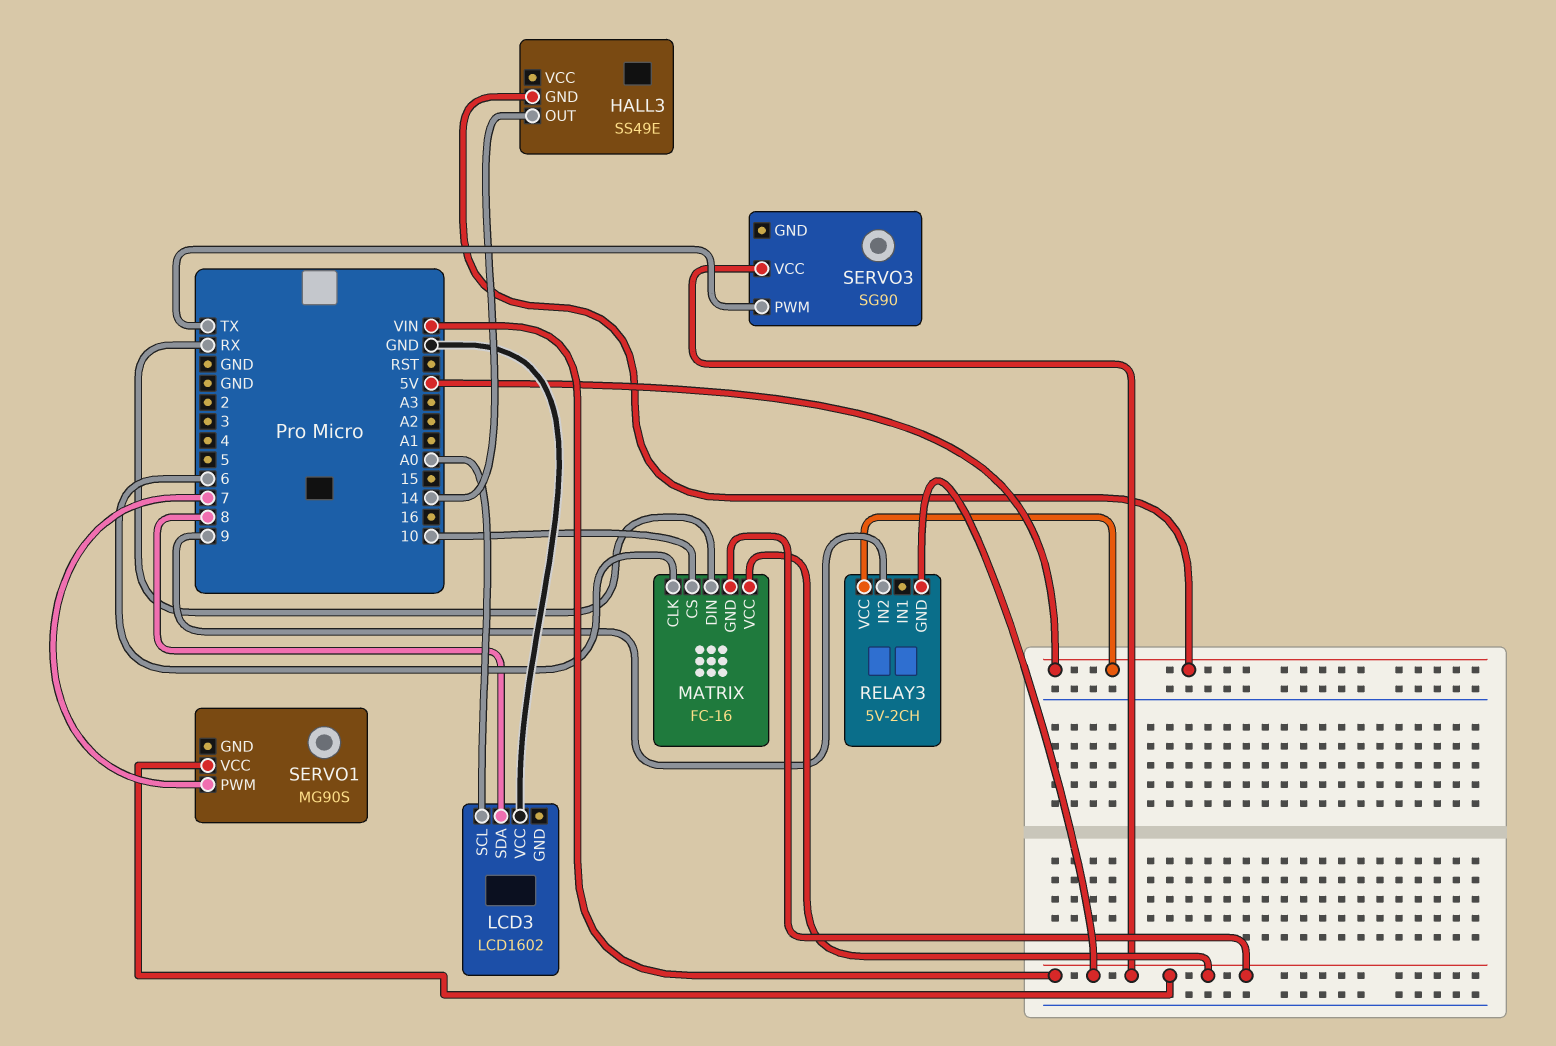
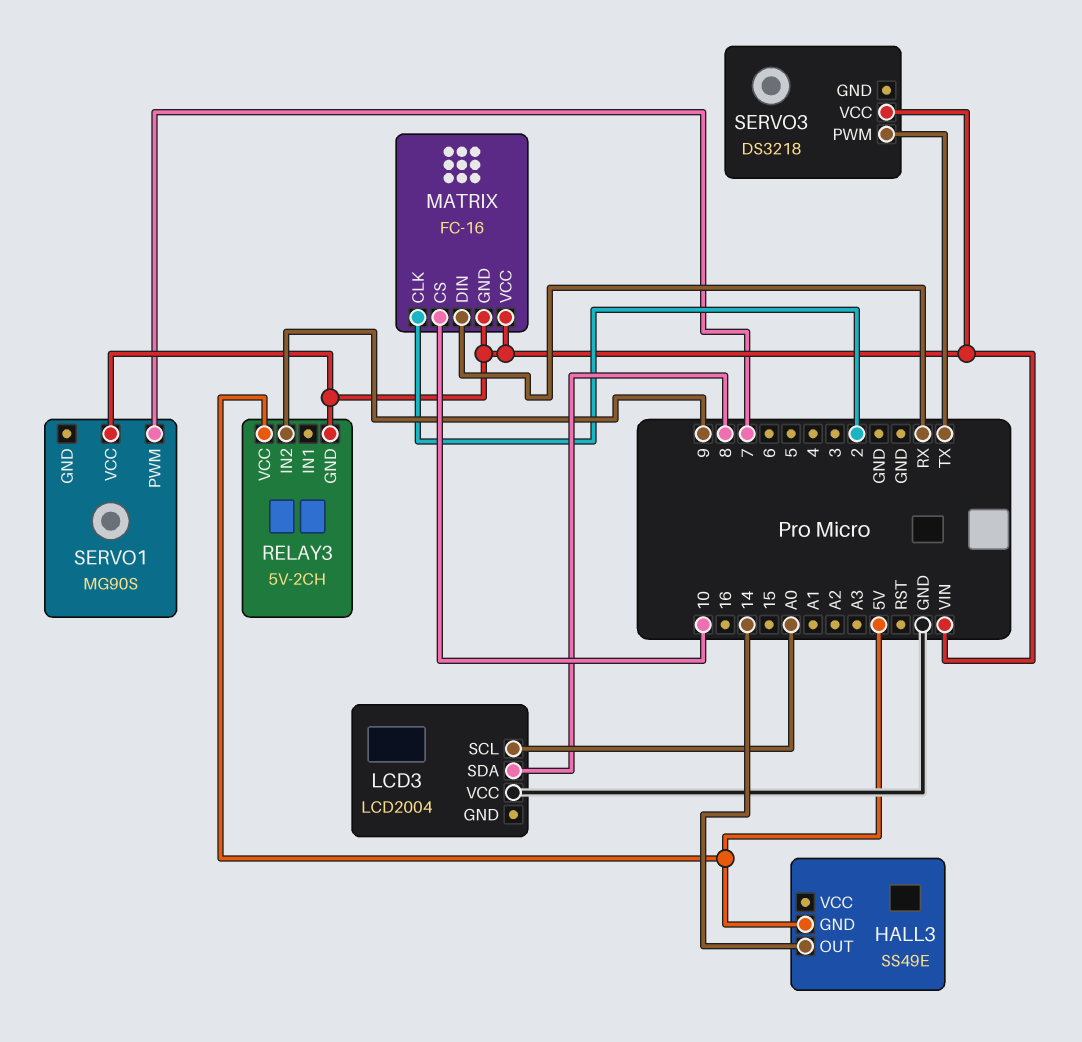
LCD3: LCD1602 -> LCD2004
MATRIX pin CLK: 6 -> 2
SERVO3: SG90 -> DS3218

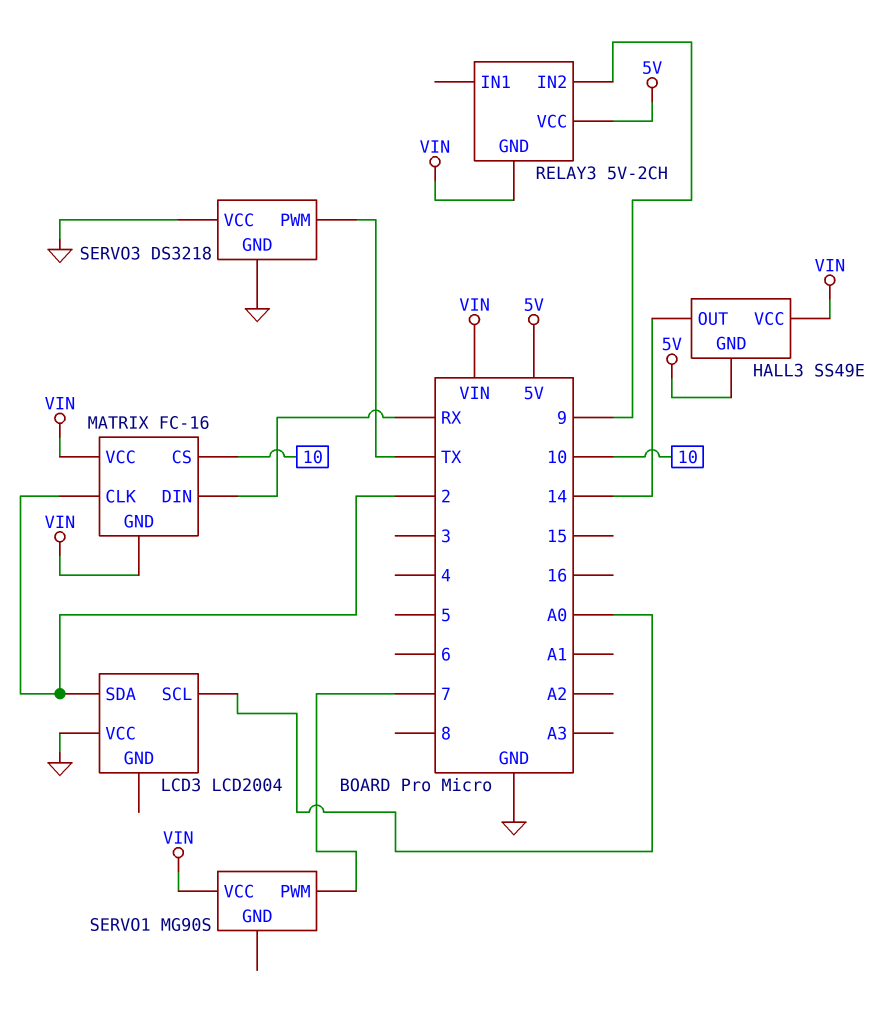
HALL3 pin VCC: none -> VIN
LCD3 pin SDA: 8 -> 2
SERVO3 pin GND: none -> GND
SERVO3 pin VCC: VIN -> GND

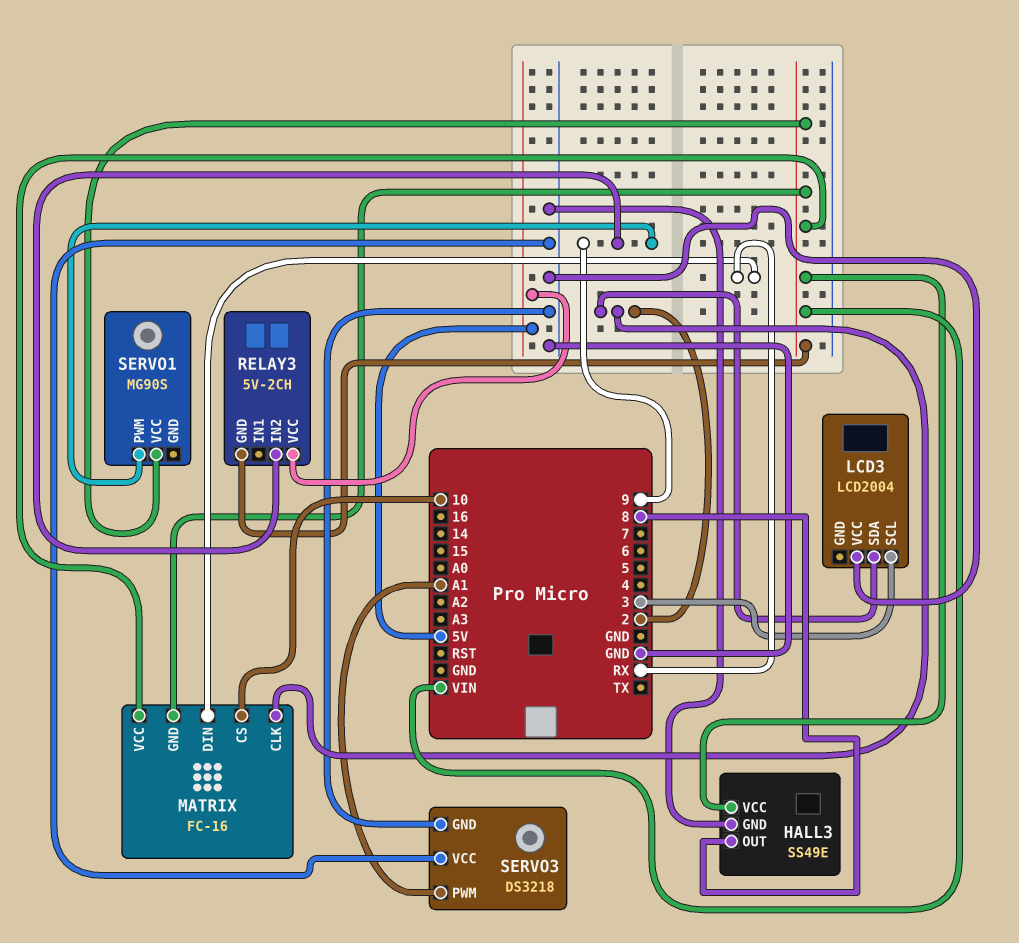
HALL3 pin GND: 5V -> GND
HALL3 pin OUT: 14 -> 8
LCD3 pin SCL: A0 -> 3
SERVO1 pin PWM: 7 -> 9
SERVO3 pin PWM: TX -> A1

